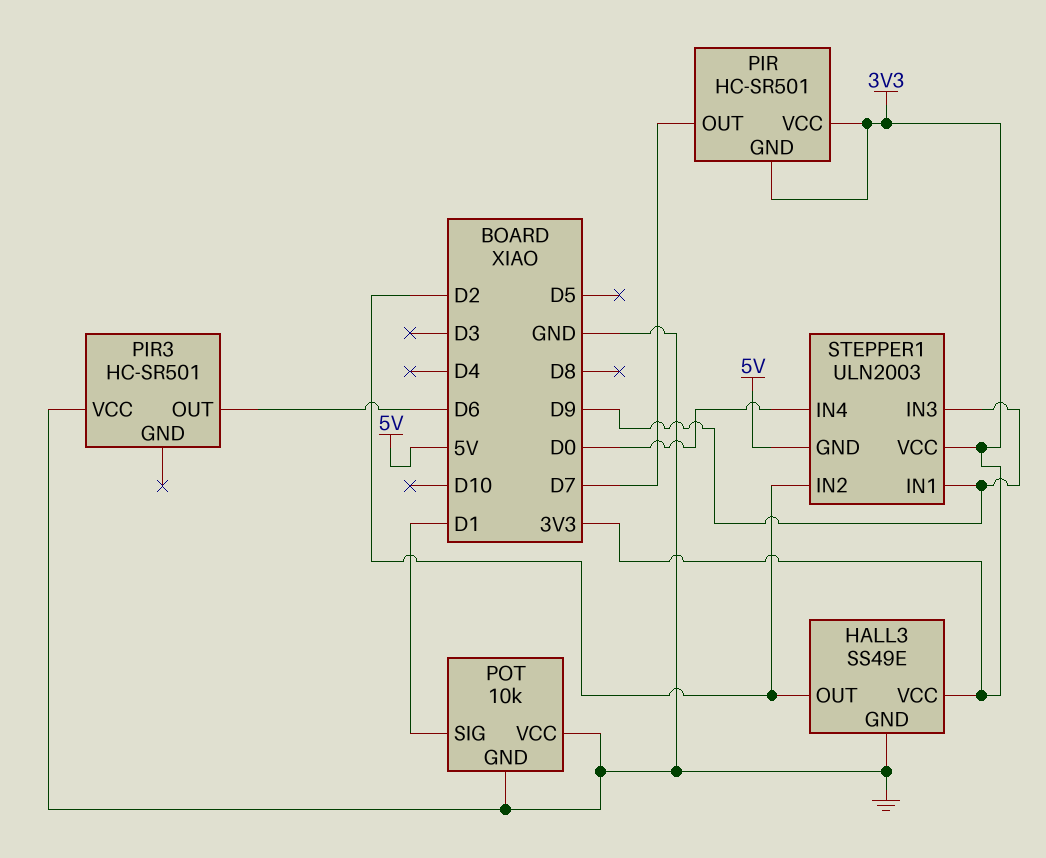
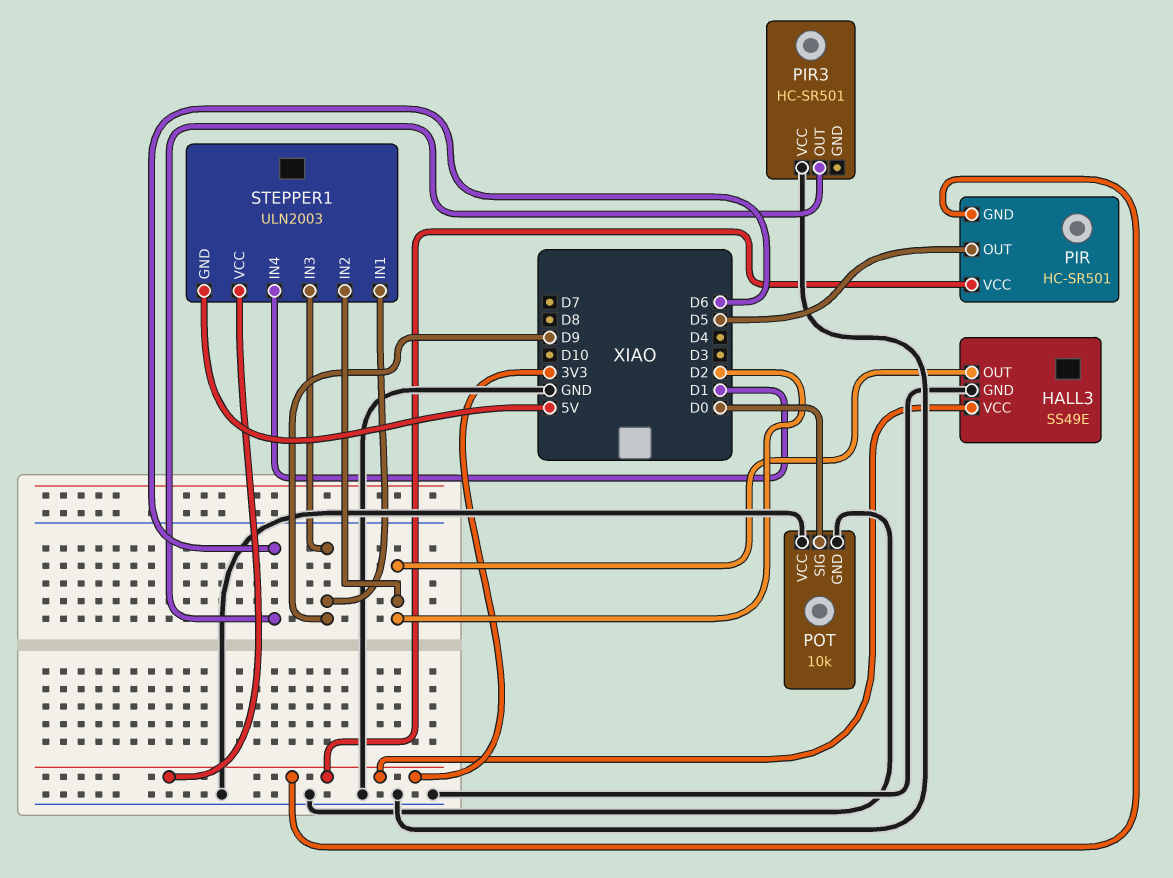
PIR pin OUT: D7 -> D5
POT pin SIG: D1 -> D0
STEPPER1 pin IN4: D0 -> D1

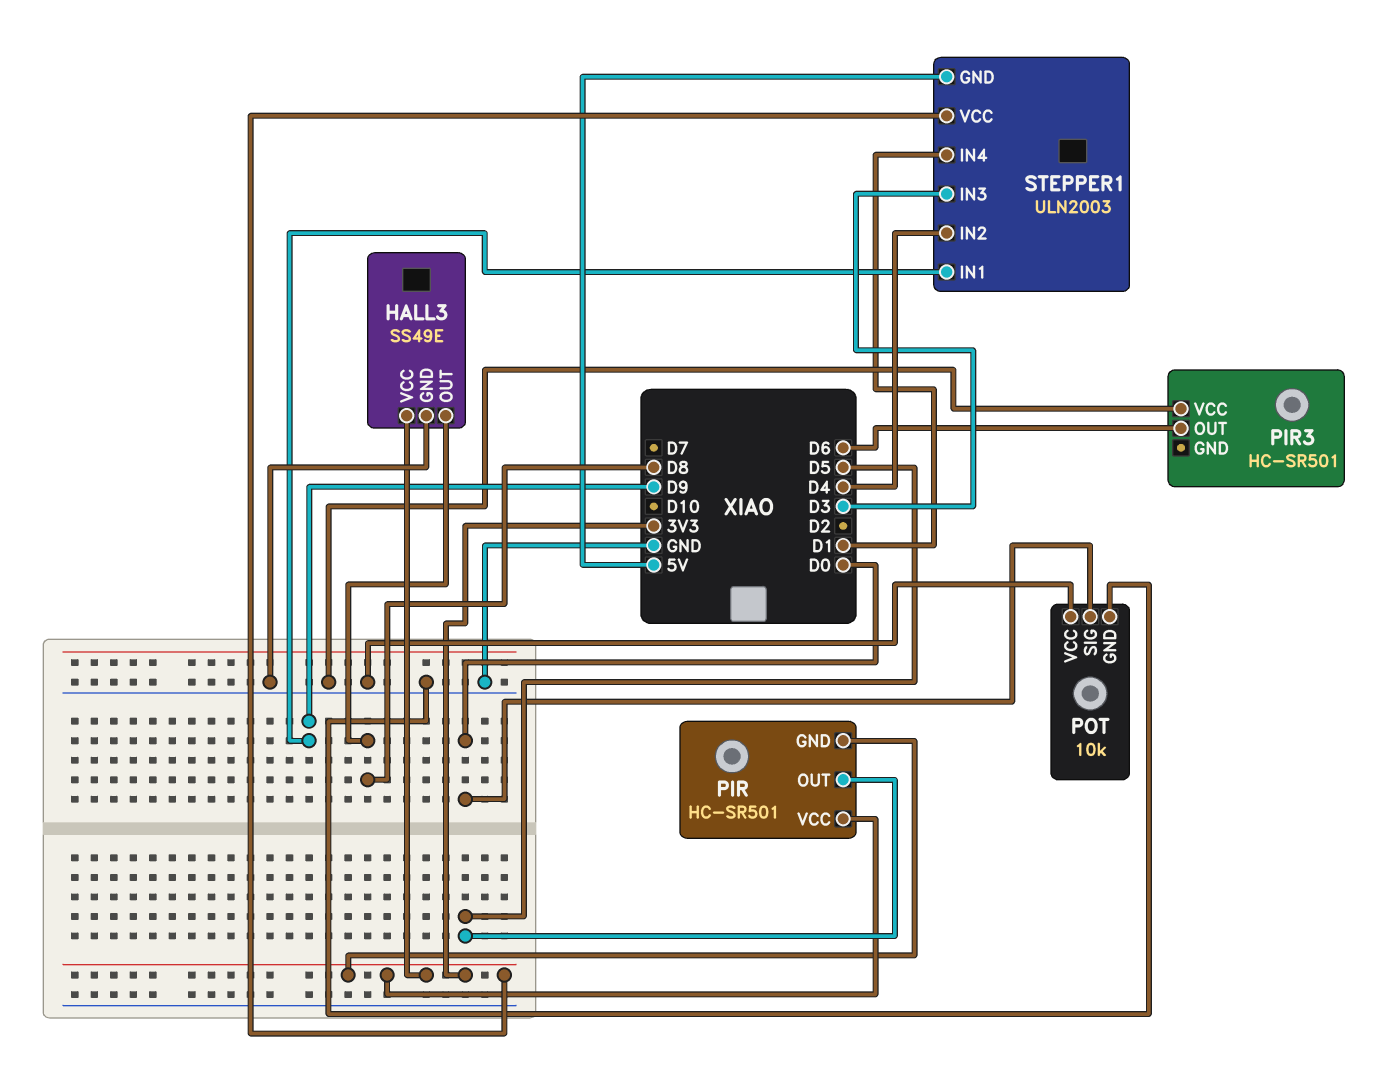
HALL3 pin OUT: D2 -> D8
STEPPER1 pin IN2: D2 -> D4
STEPPER1 pin IN3: D9 -> D3

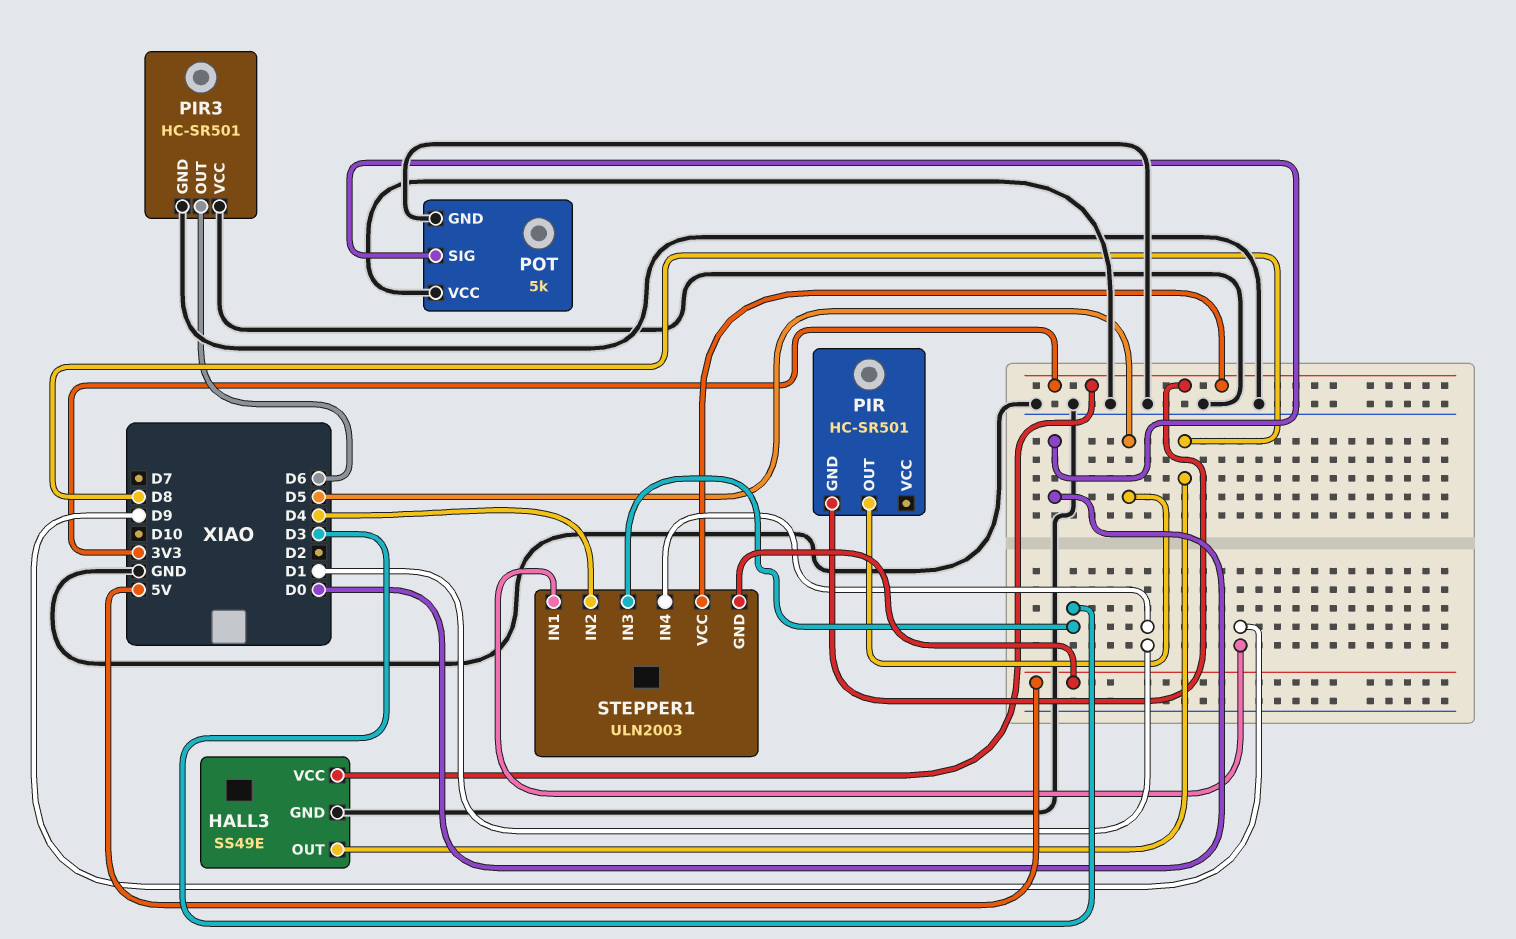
PIR pin VCC: 3V3 -> none
PIR3 pin GND: none -> GND
POT: 10k -> 5k

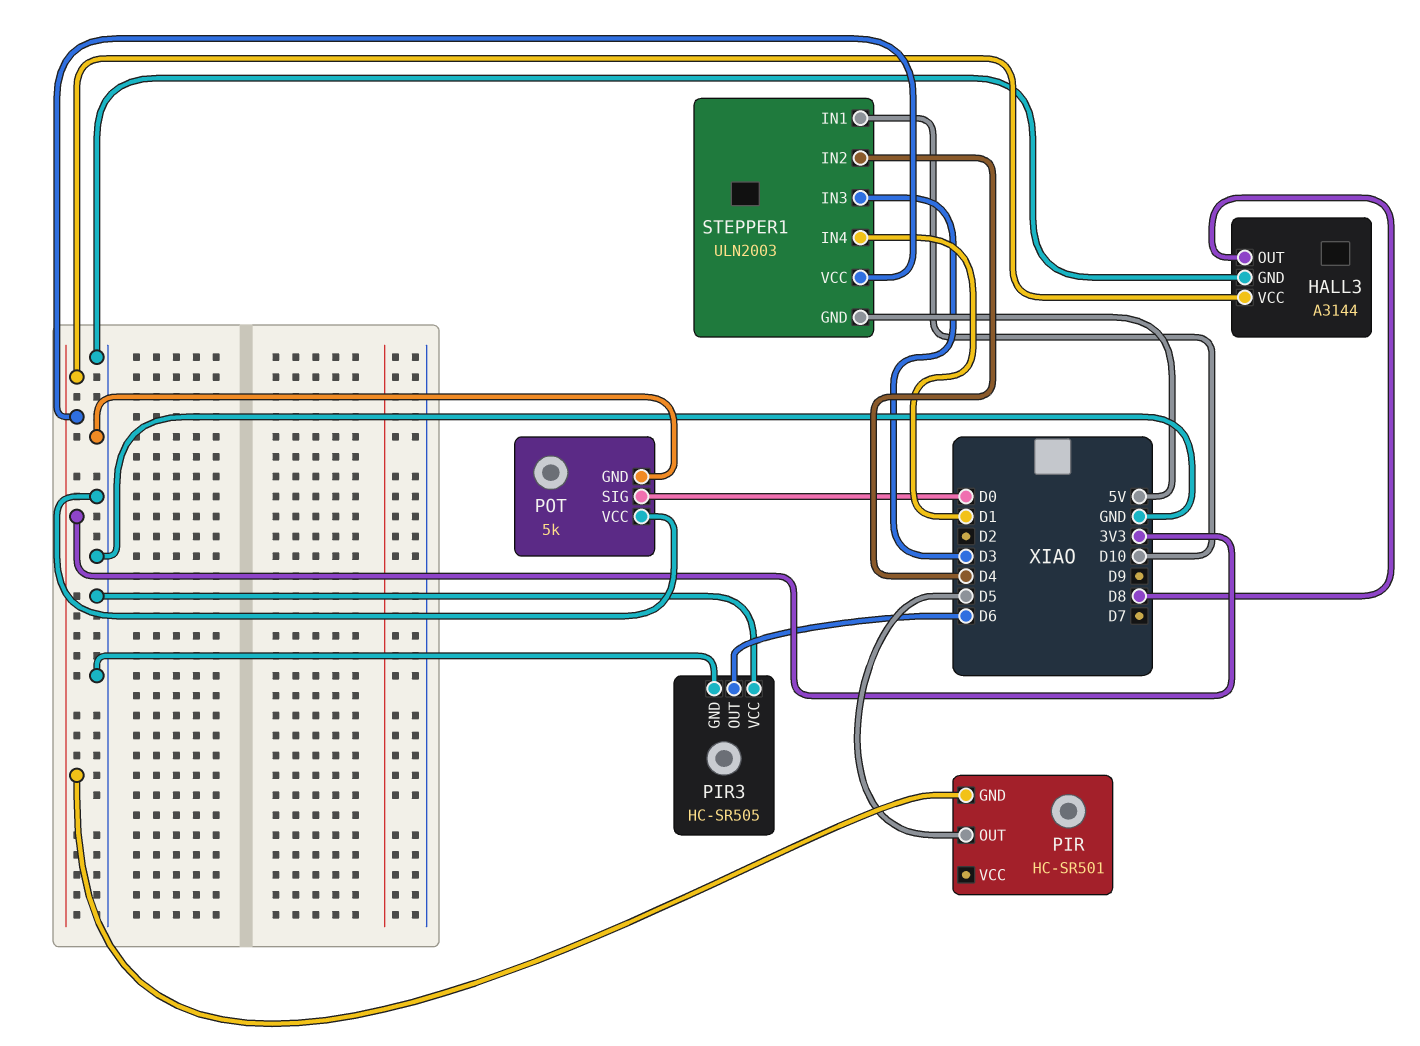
HALL3: SS49E -> A3144
PIR3: HC-SR501 -> HC-SR505
STEPPER1 pin IN1: D9 -> D10

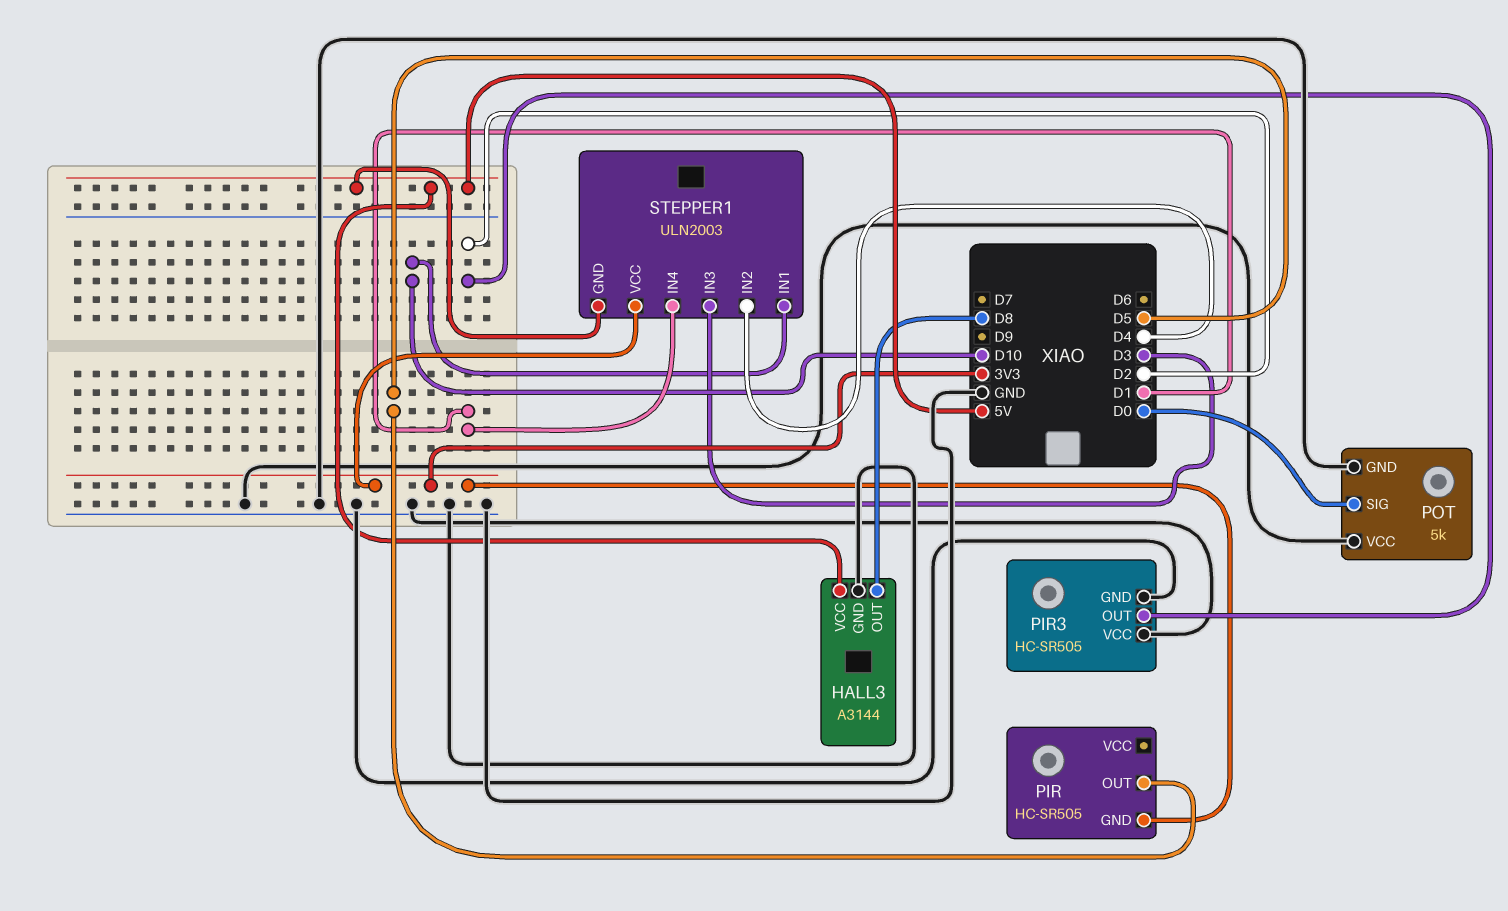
HALL3 pin VCC: 3V3 -> 5V
PIR: HC-SR501 -> HC-SR505
PIR3 pin OUT: D6 -> D2

